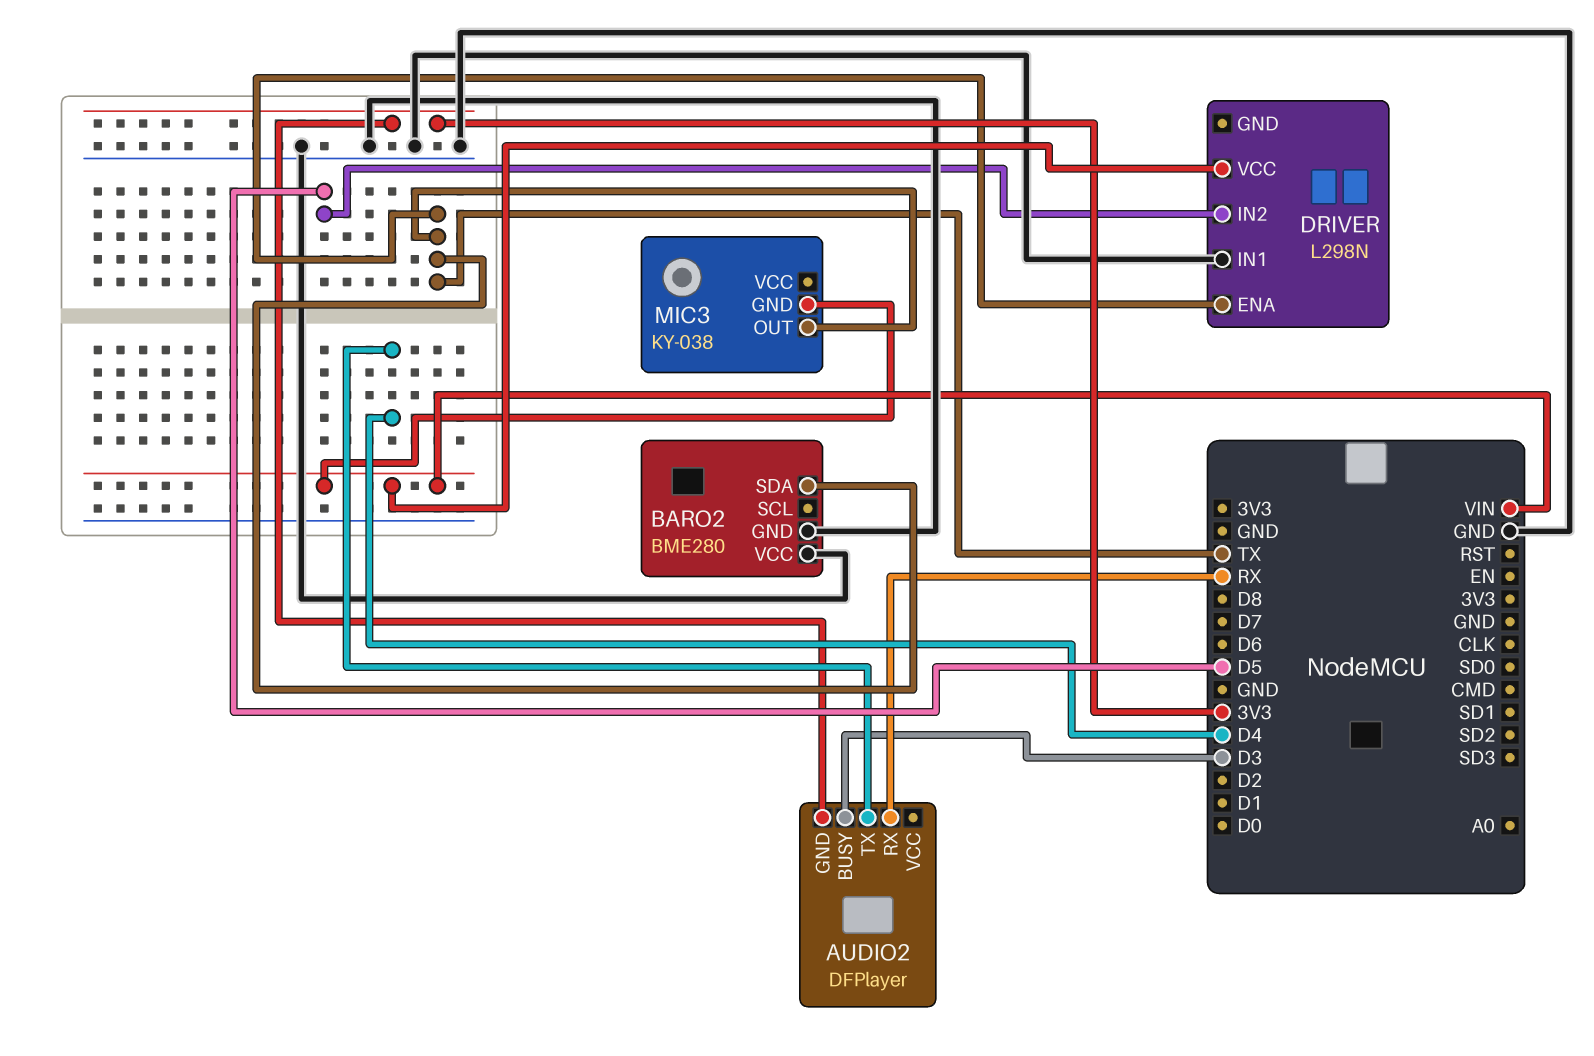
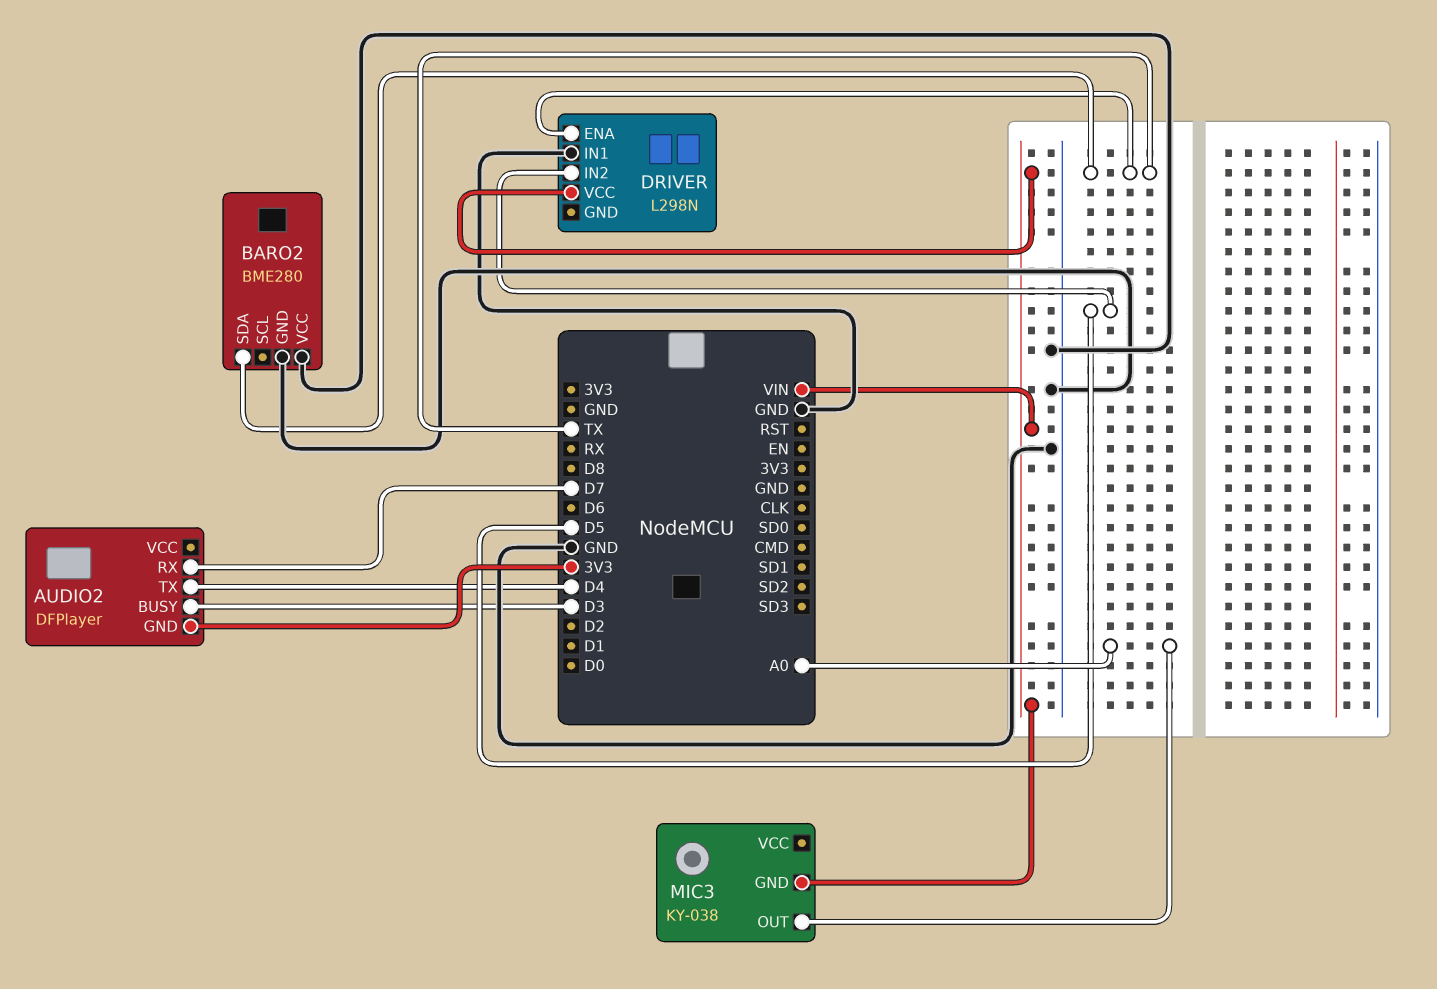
AUDIO2 pin RX: RX -> D7
MIC3 pin OUT: TX -> A0

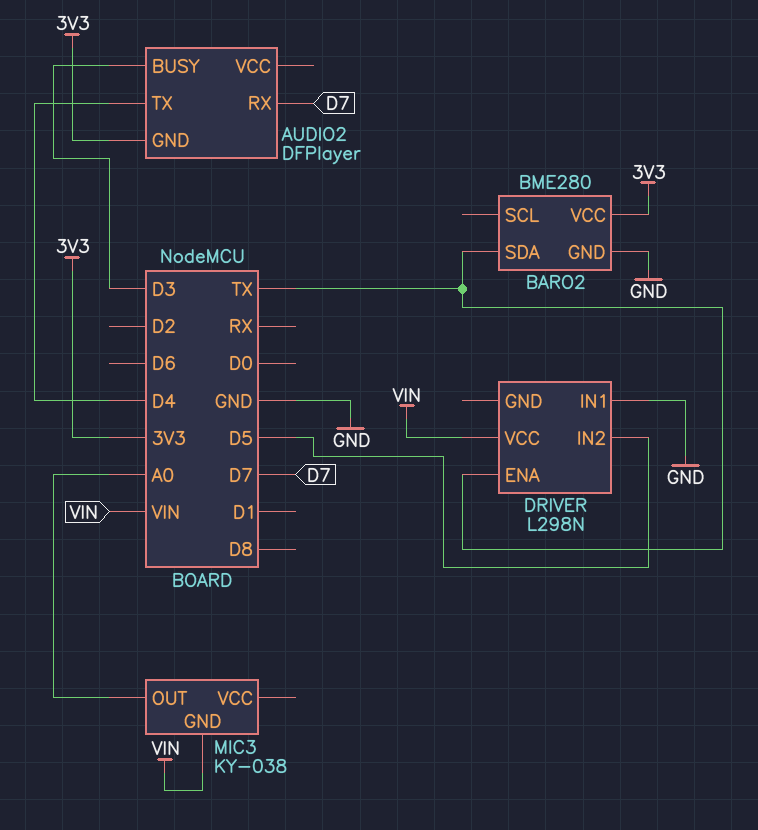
BARO2 pin VCC: GND -> 3V3

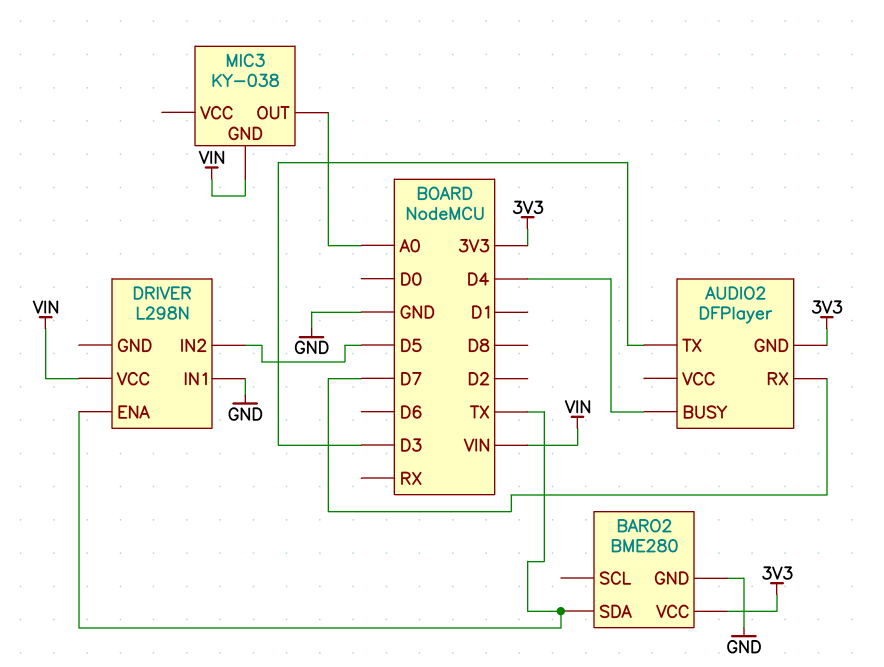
AUDIO2 pin BUSY: D3 -> D4
AUDIO2 pin TX: D4 -> D3

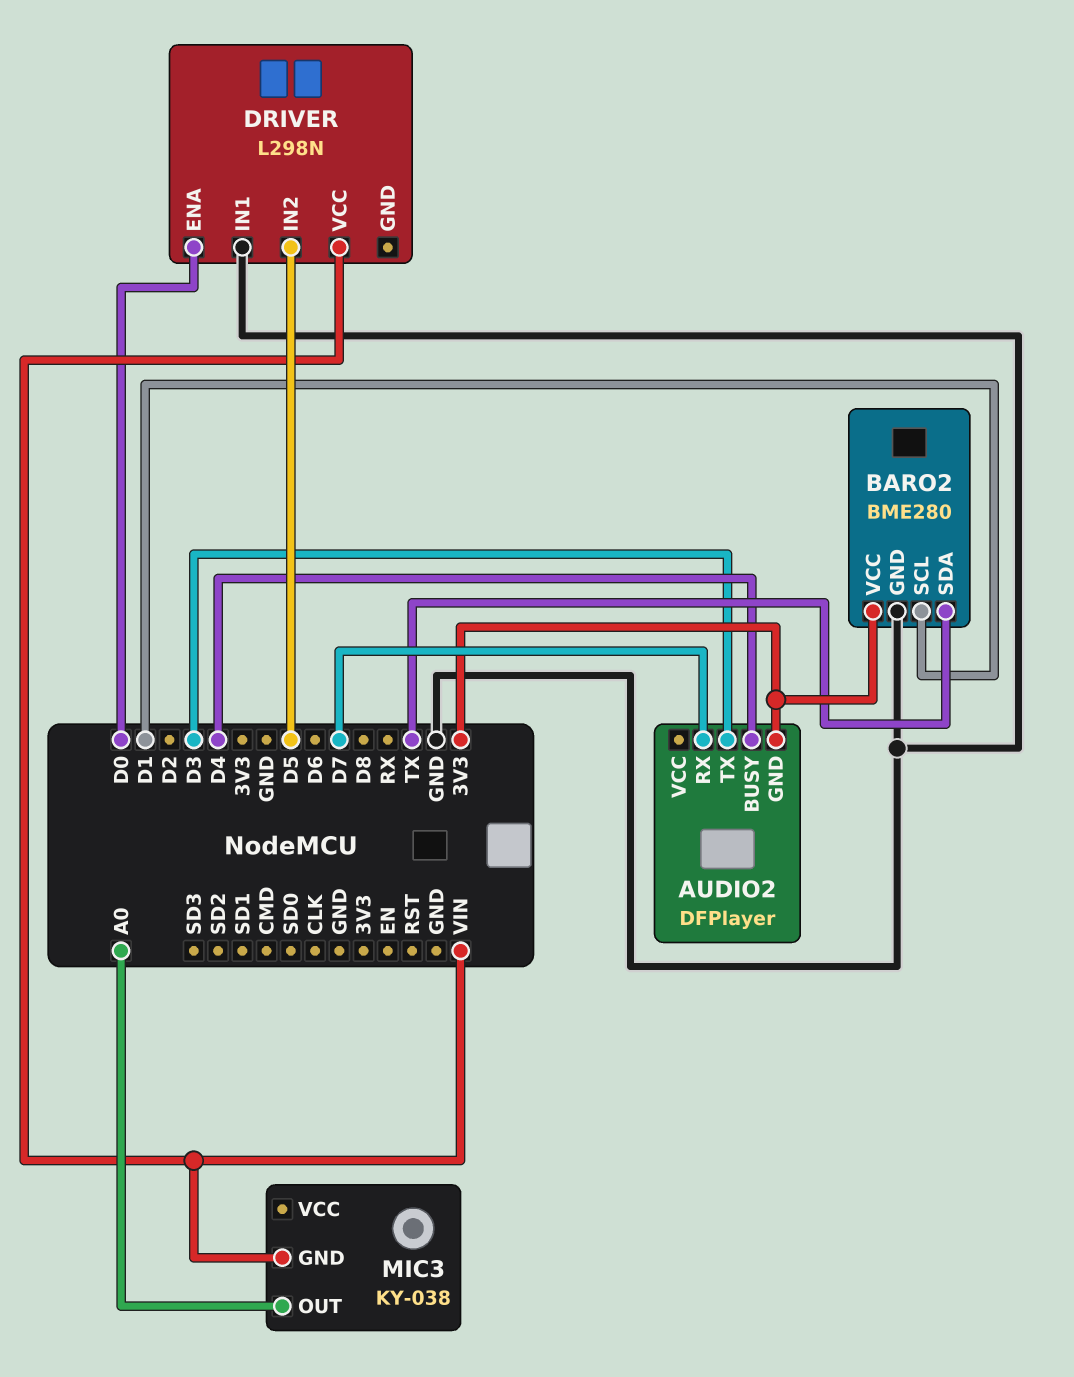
BARO2 pin SCL: none -> D1
DRIVER pin ENA: TX -> D0

